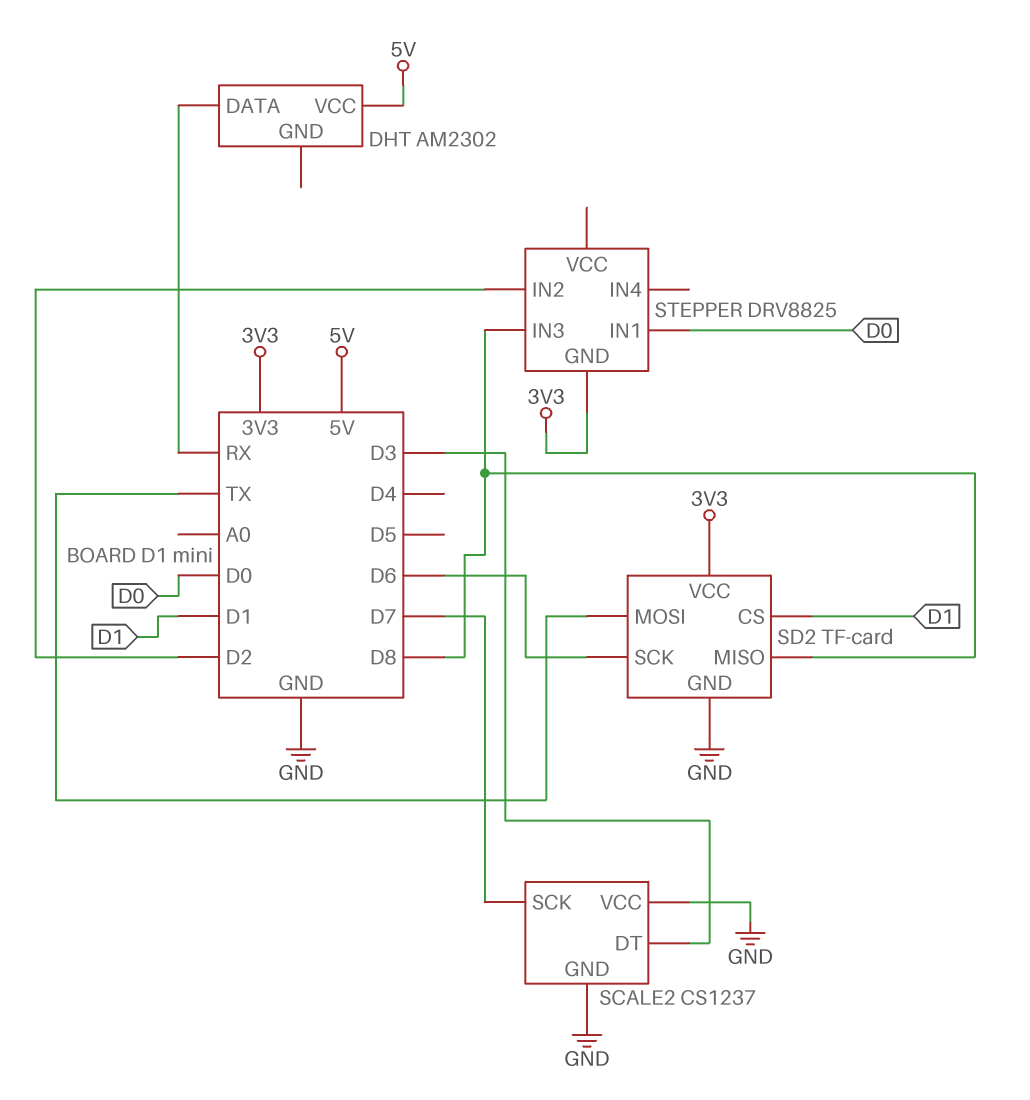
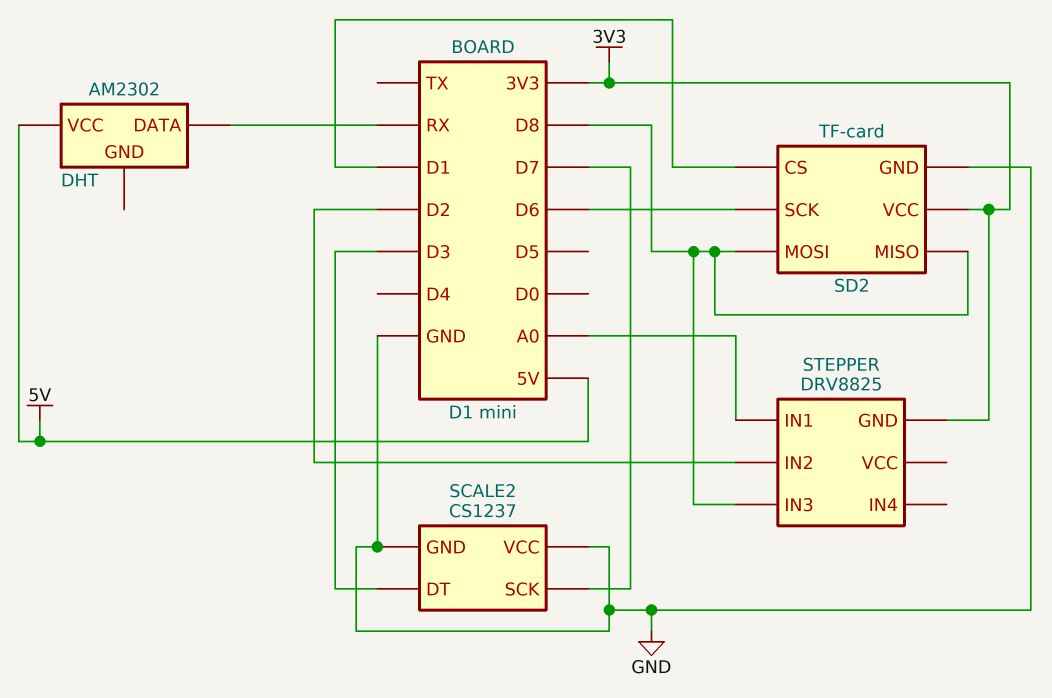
SD2 pin MOSI: TX -> D8
STEPPER pin IN1: D0 -> A0

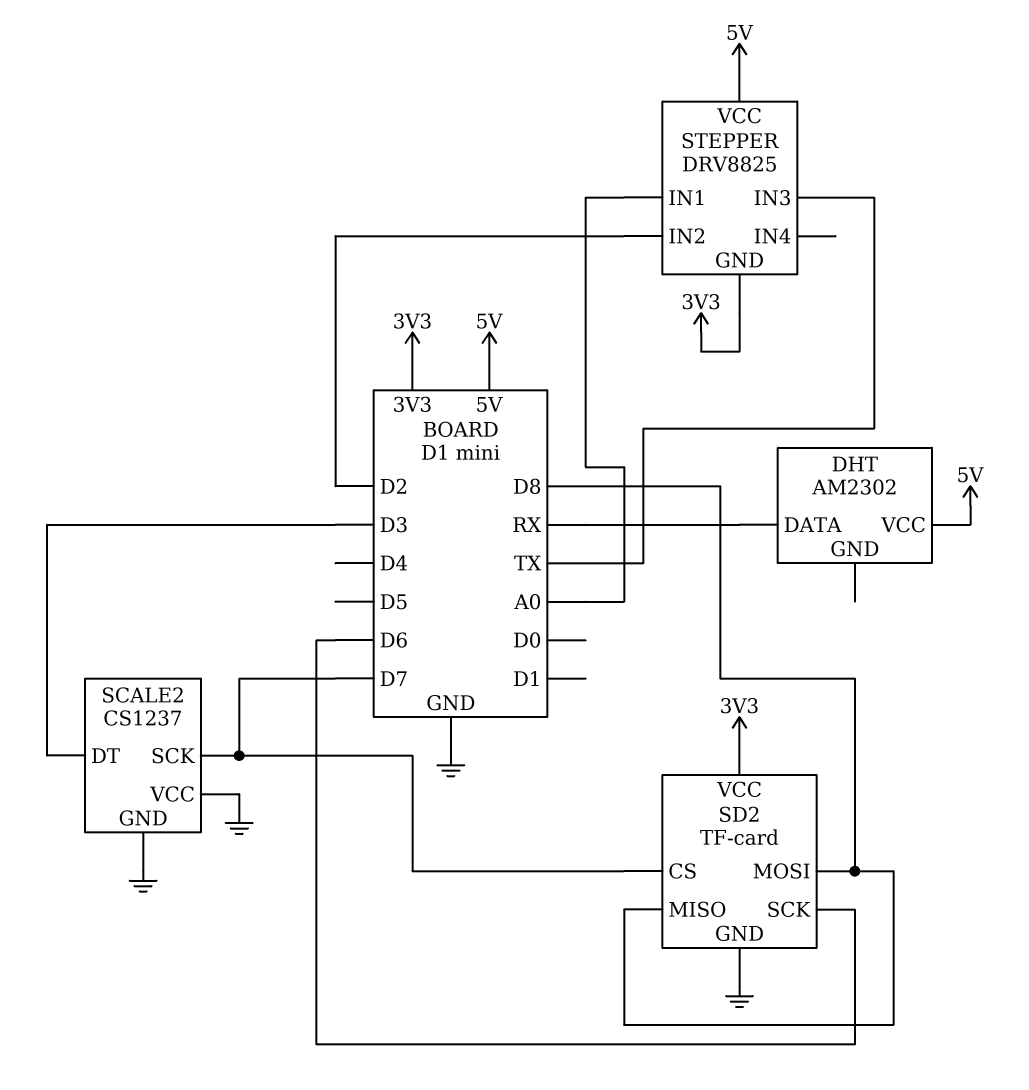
SD2 pin CS: D1 -> D7
STEPPER pin IN3: D8 -> TX
STEPPER pin VCC: none -> 5V

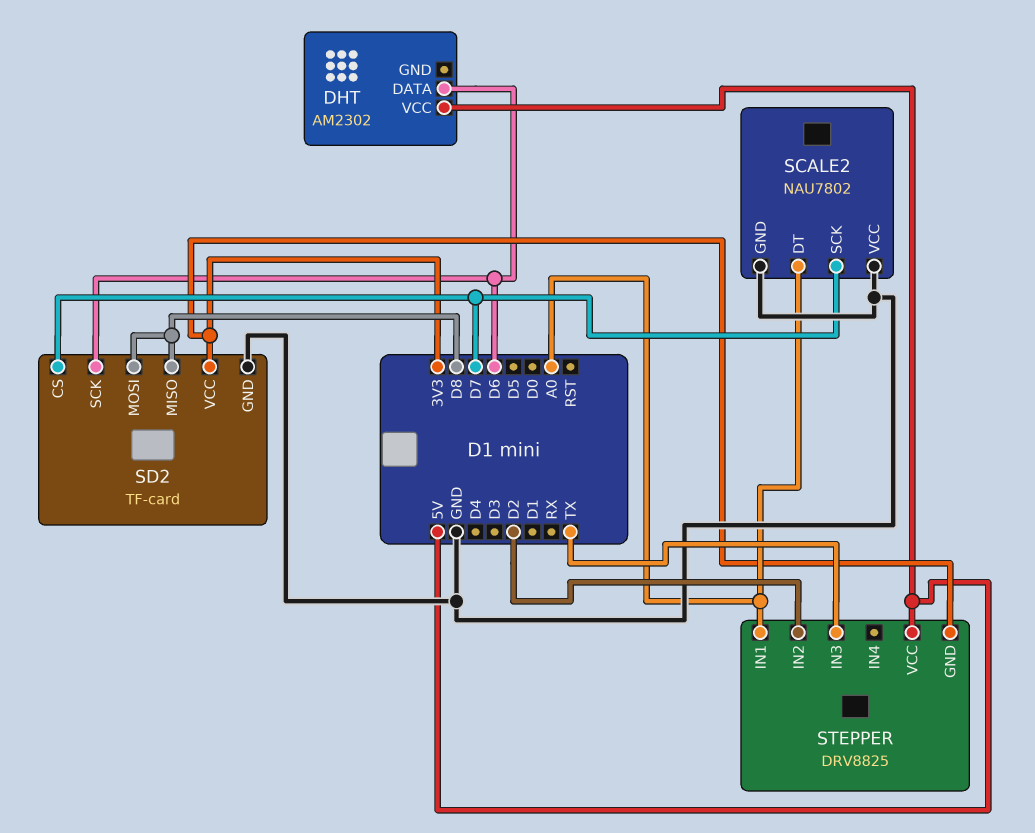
DHT pin DATA: RX -> D6
SCALE2: CS1237 -> NAU7802
SCALE2 pin DT: D3 -> A0

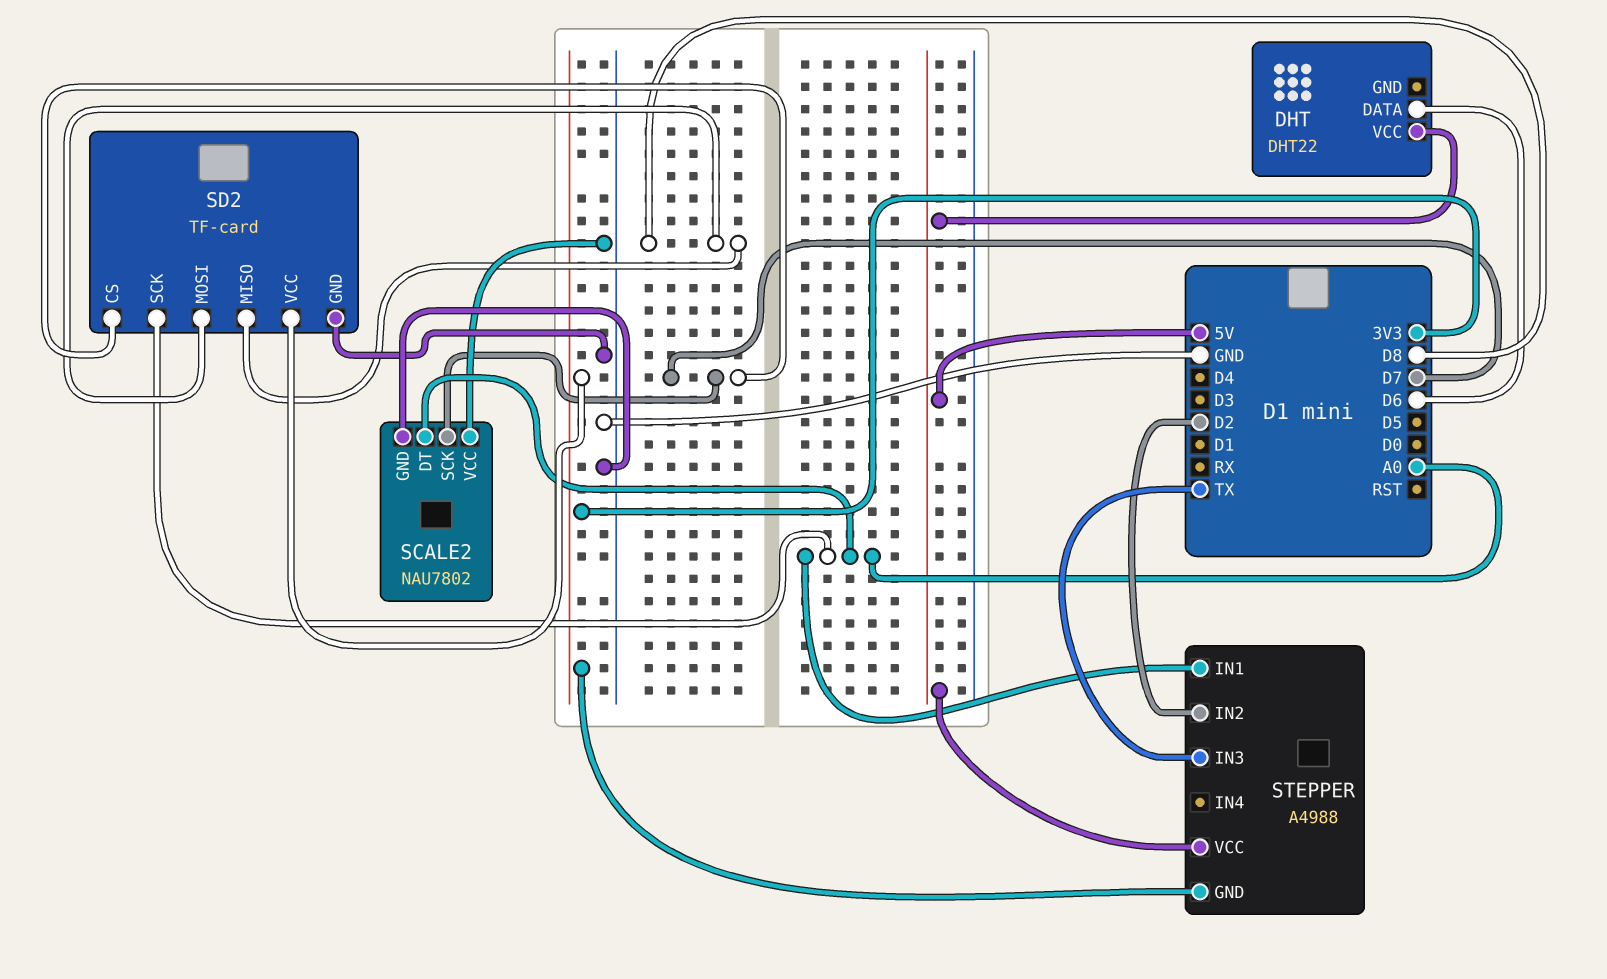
DHT: AM2302 -> DHT22
SD2 pin SCK: D6 -> A0
STEPPER: DRV8825 -> A4988

